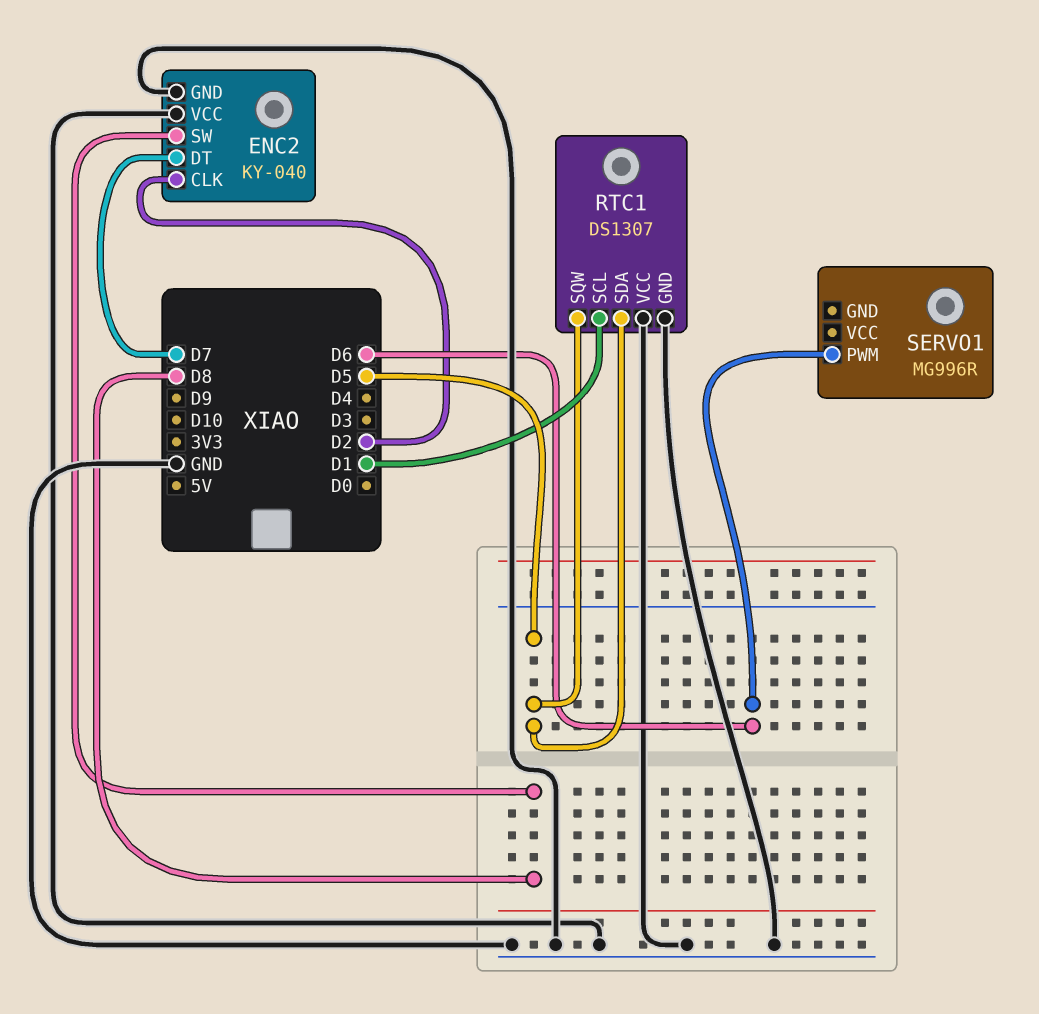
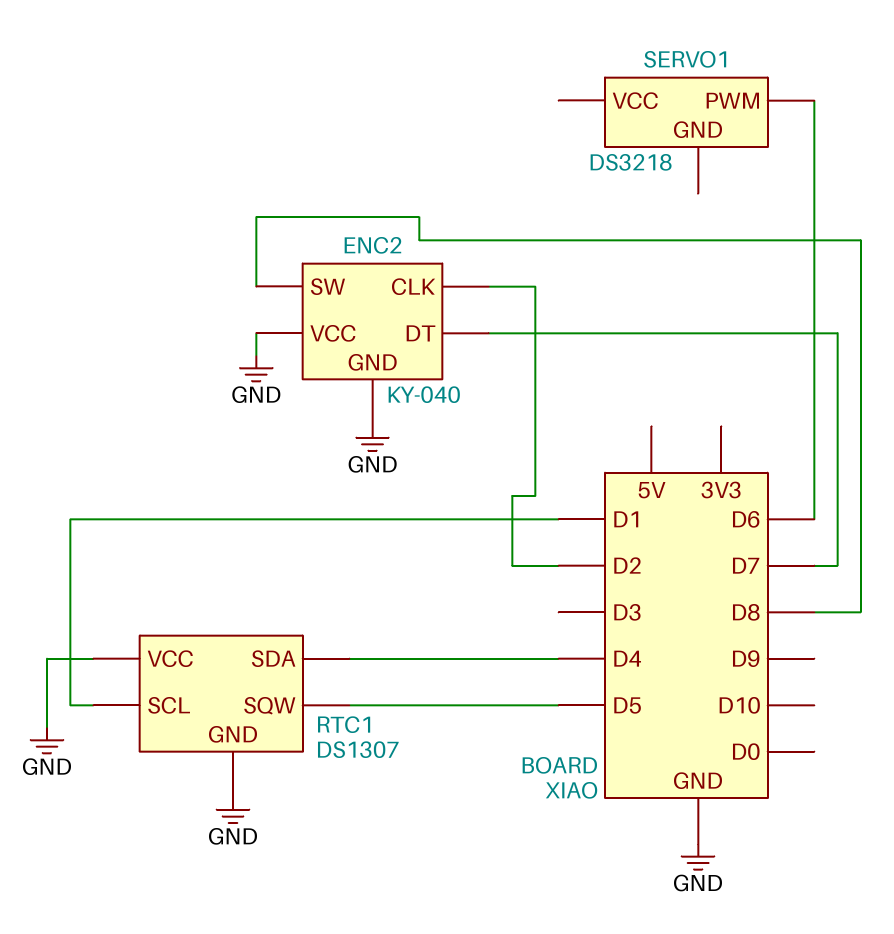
RTC1 pin SDA: D5 -> D4
SERVO1: MG996R -> DS3218

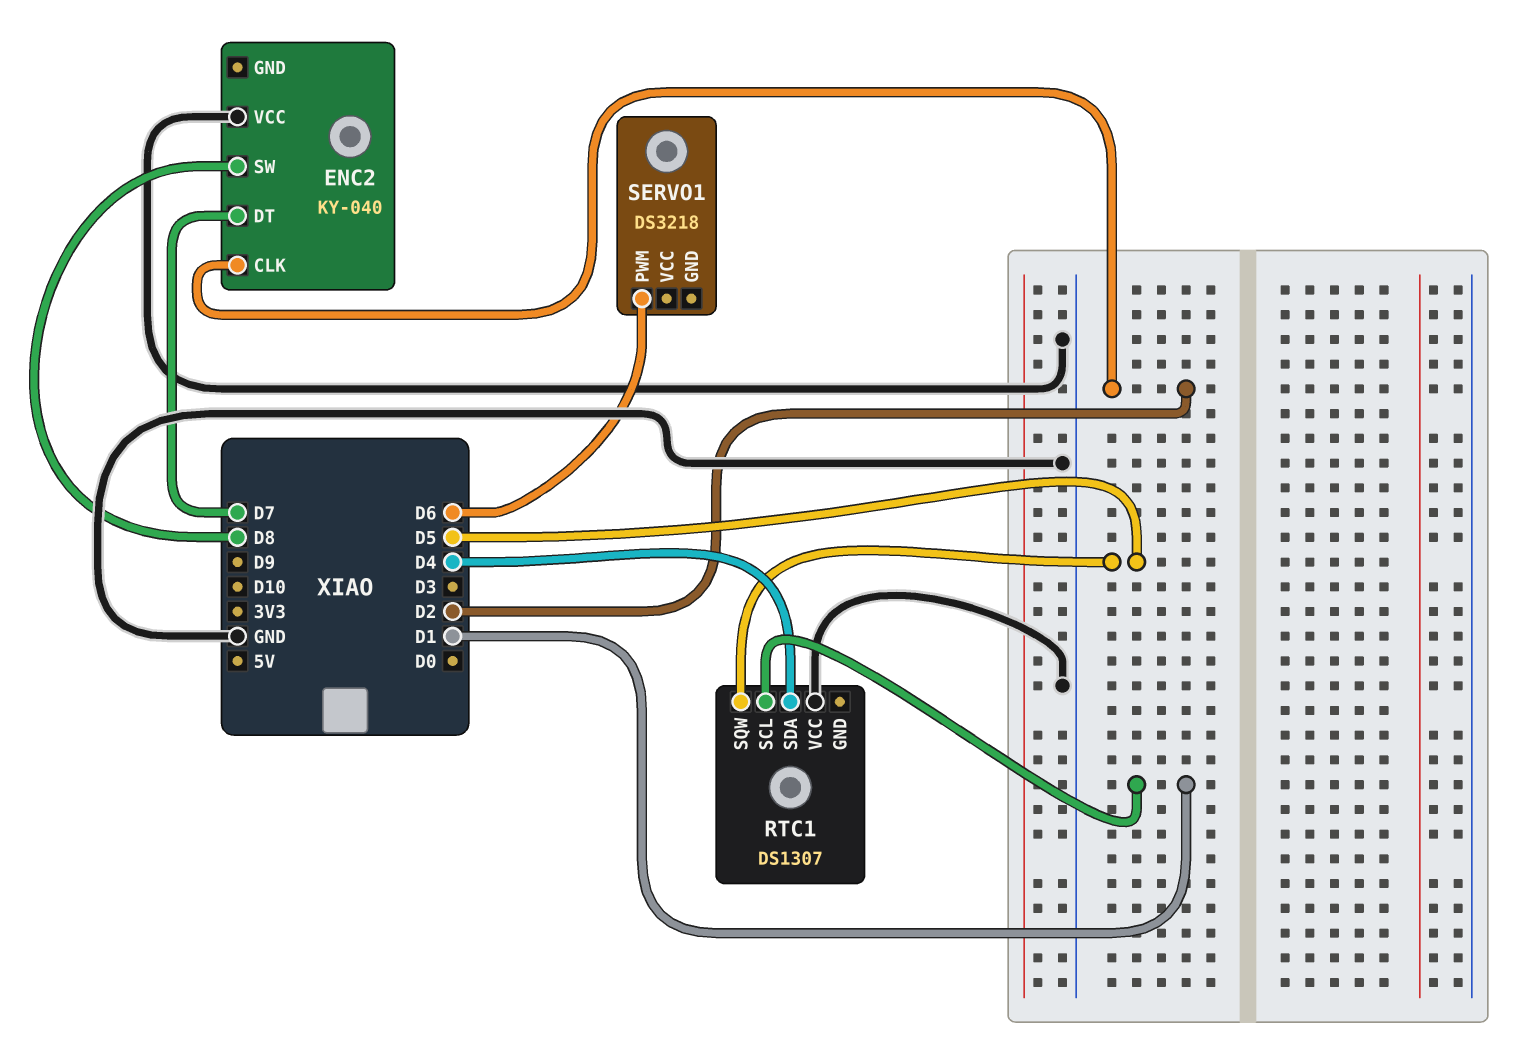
ENC2 pin GND: GND -> none
RTC1 pin GND: GND -> none

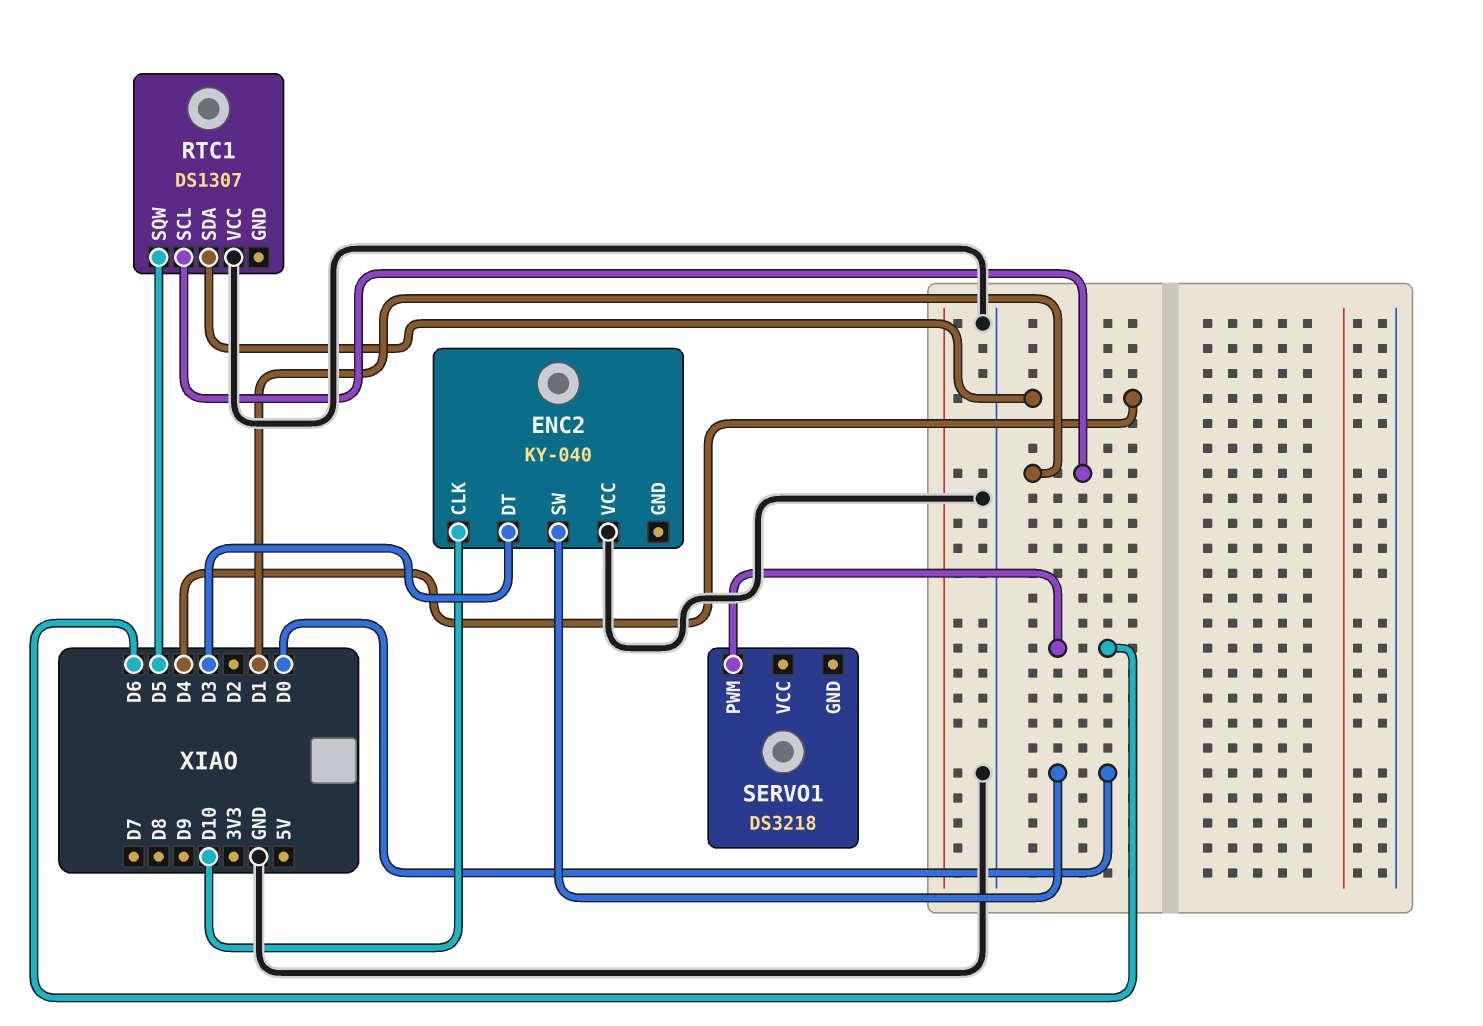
ENC2 pin CLK: D2 -> D10
ENC2 pin DT: D7 -> D3
ENC2 pin SW: D8 -> D0

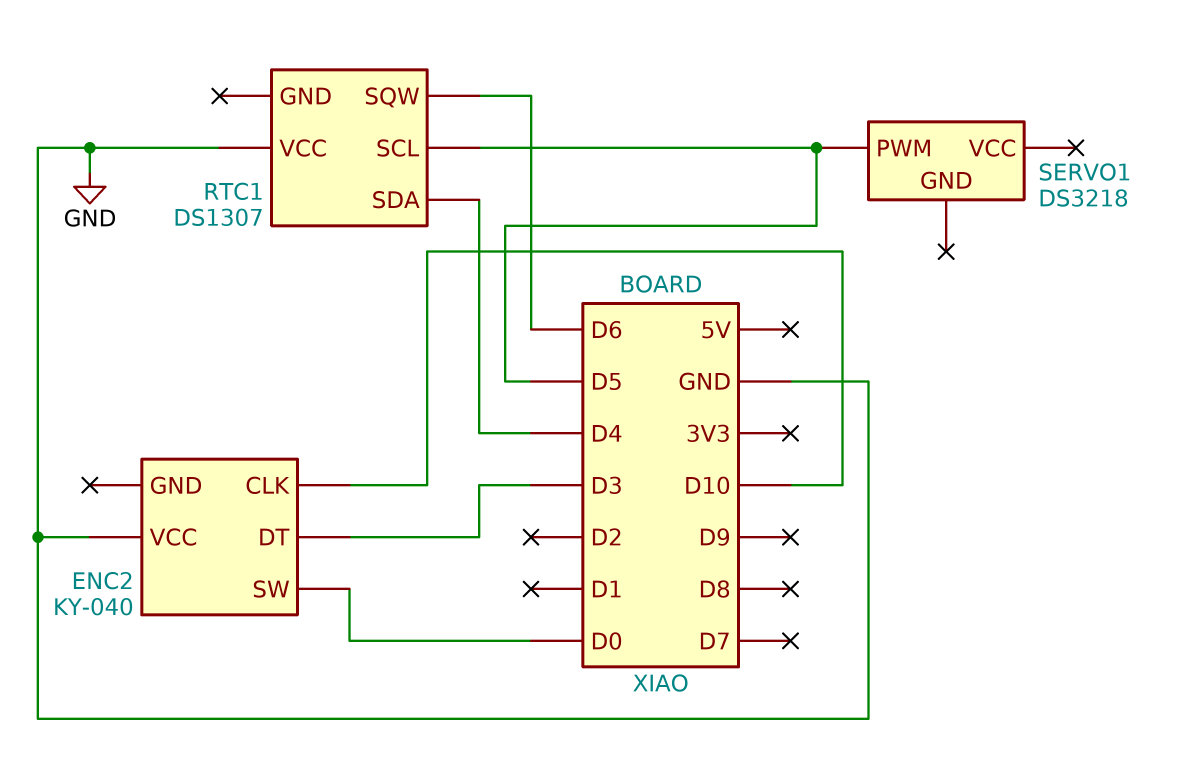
RTC1 pin SCL: D1 -> D5
RTC1 pin SQW: D5 -> D6
SERVO1 pin PWM: D6 -> D5

